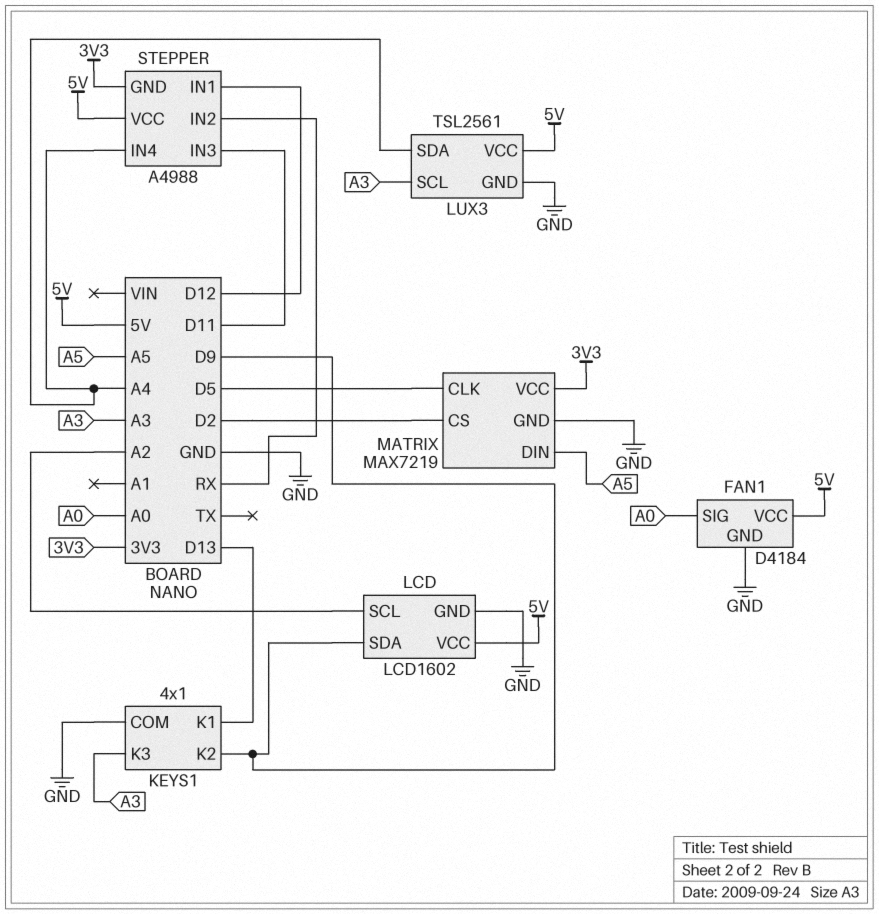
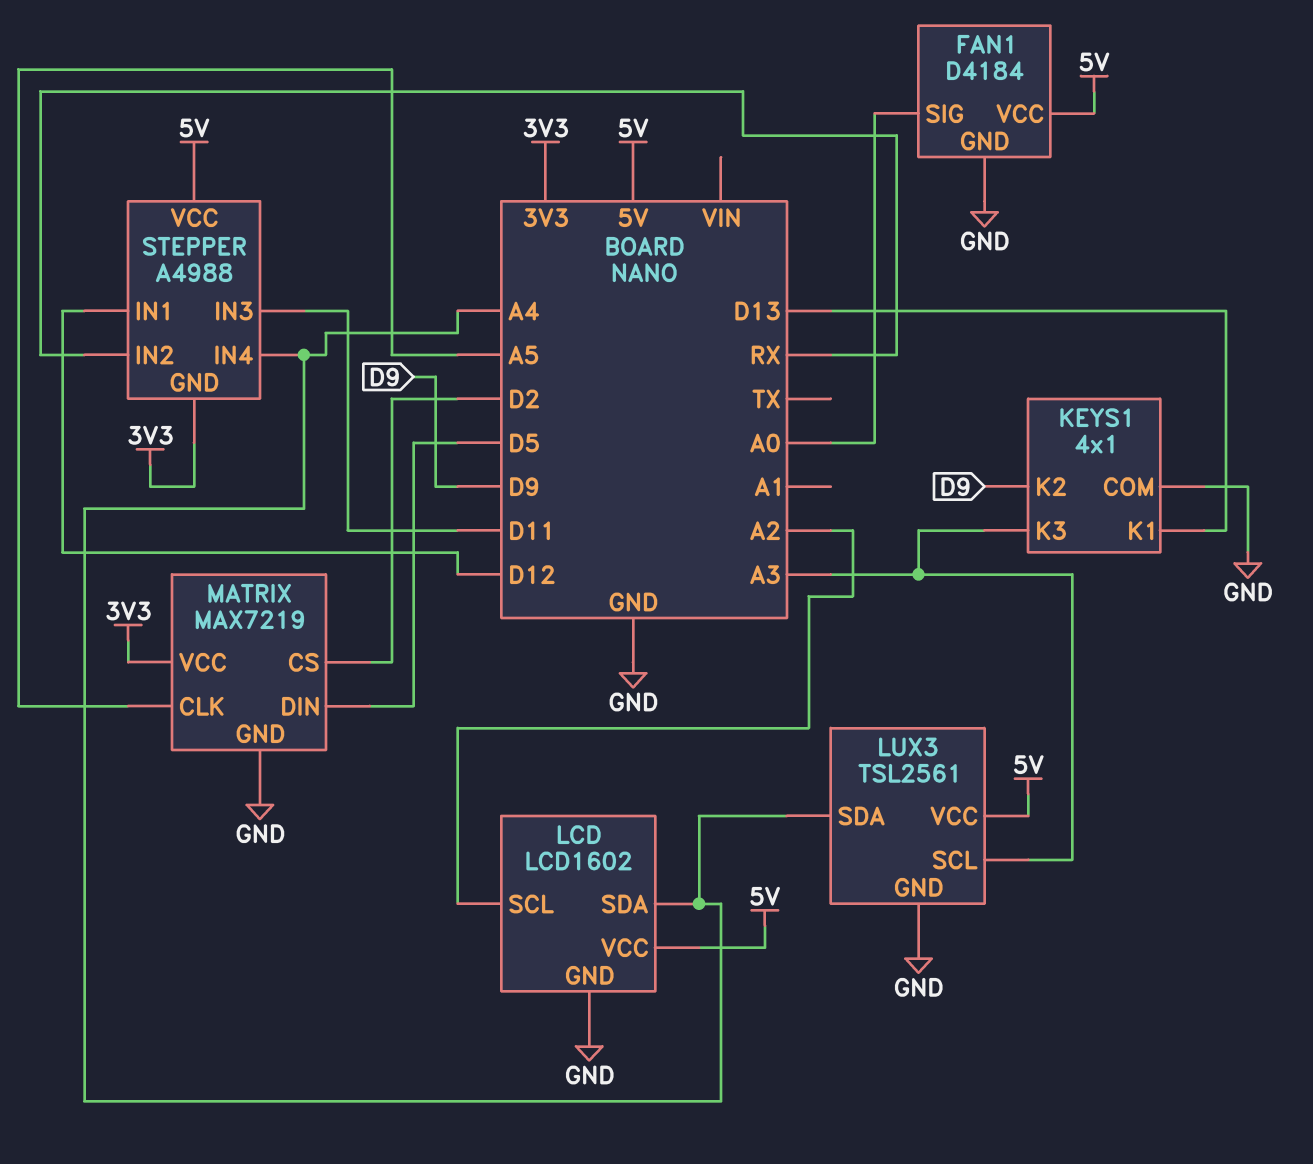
LCD pin SDA: D9 -> A4
MATRIX pin CLK: D5 -> A5
MATRIX pin DIN: A5 -> D5

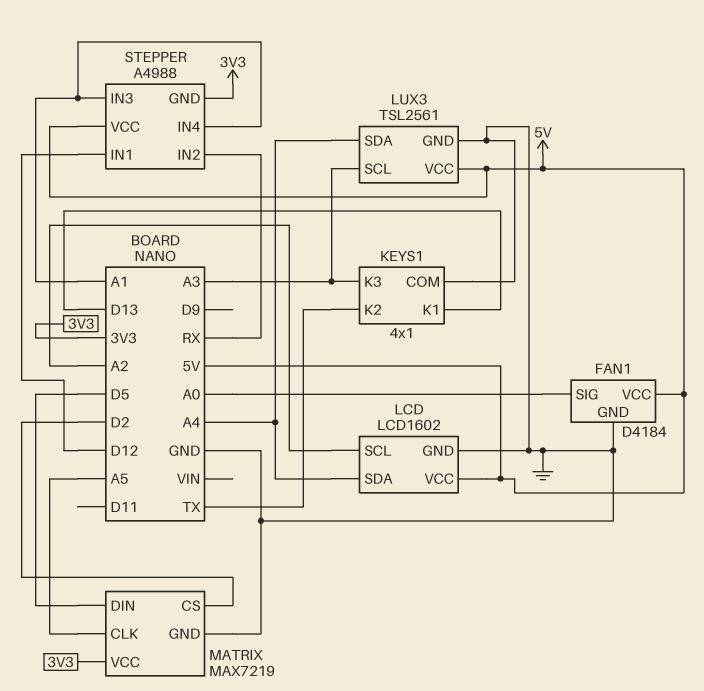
KEYS1 pin K2: D9 -> TX
STEPPER pin IN3: D11 -> A1
STEPPER pin IN4: A4 -> A1

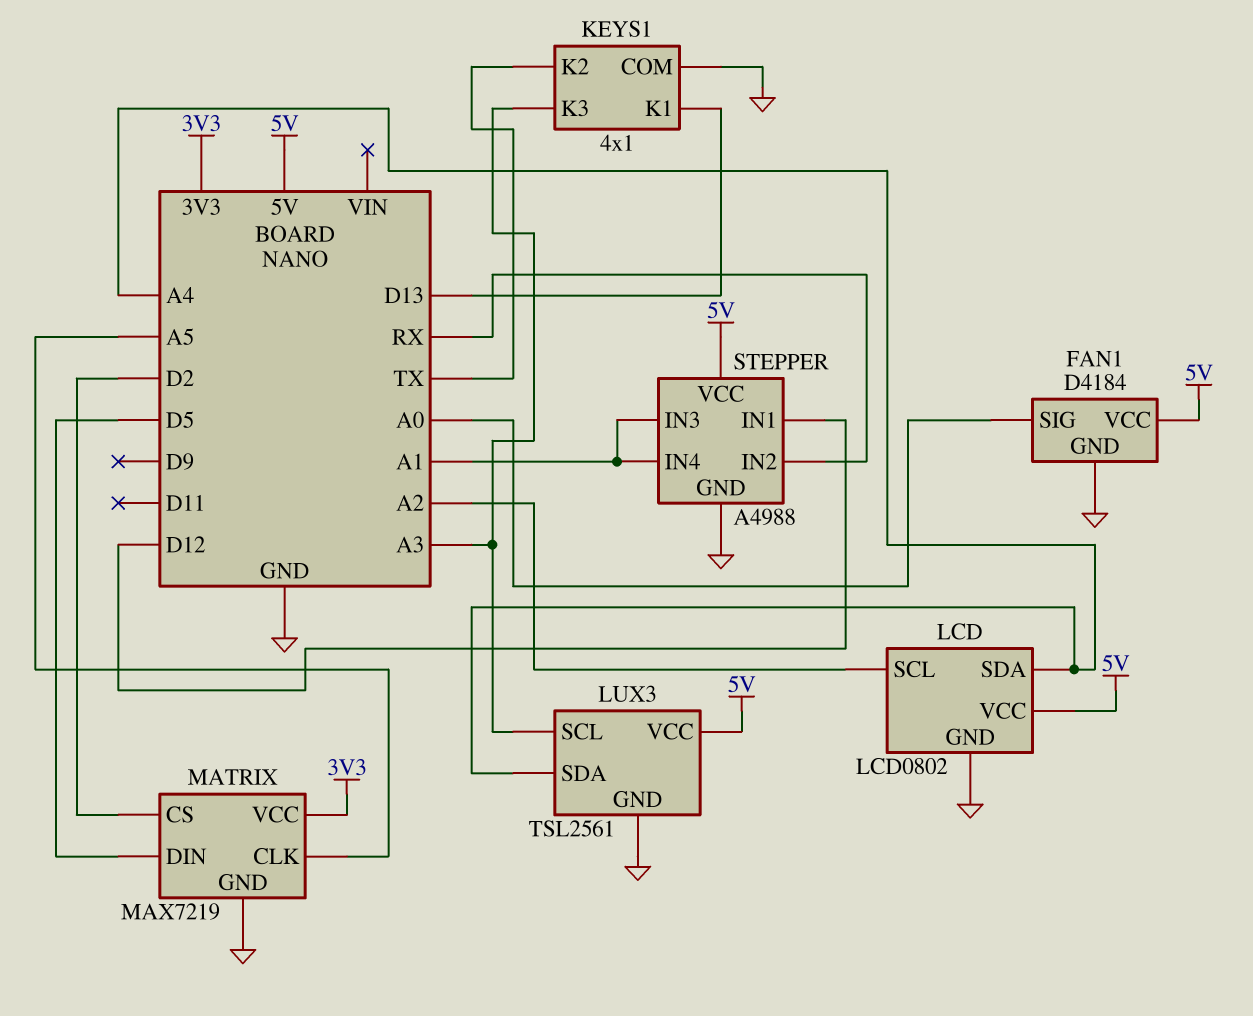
LCD: LCD1602 -> LCD0802
STEPPER pin GND: 3V3 -> GND

